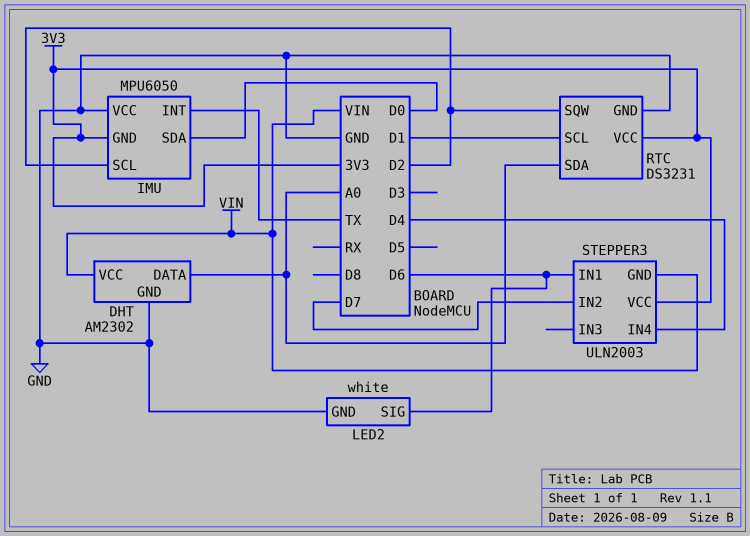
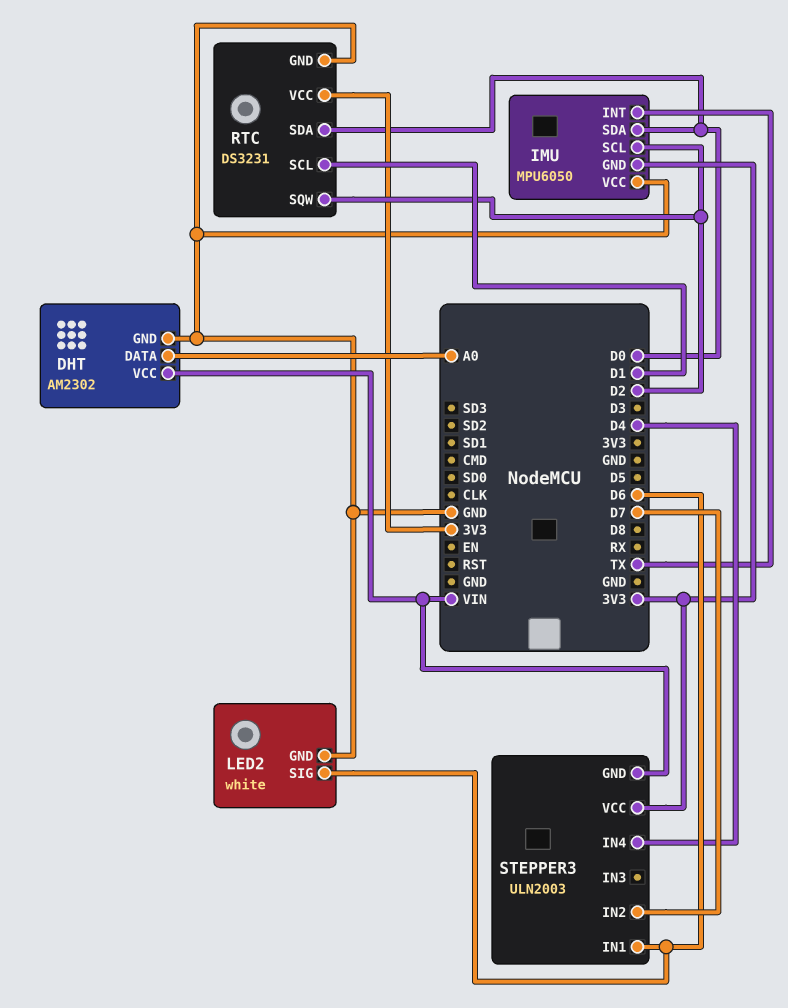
RTC pin SDA: A0 -> D0

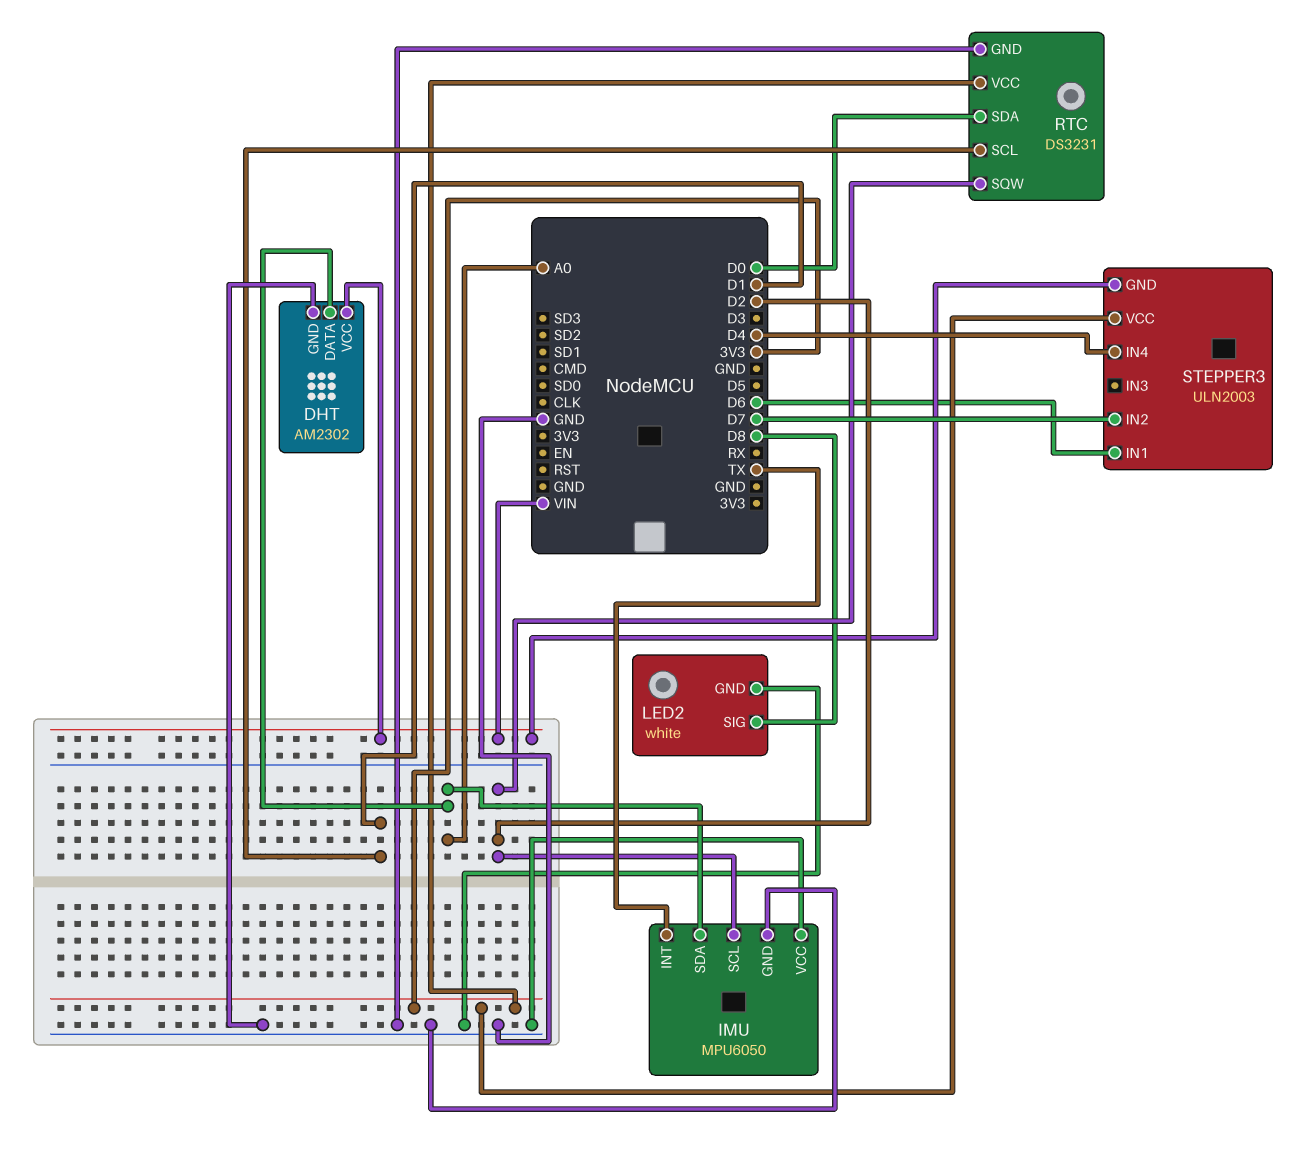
IMU pin GND: 3V3 -> GND
IMU pin SDA: D0 -> A0
LED2 pin SIG: D6 -> D8

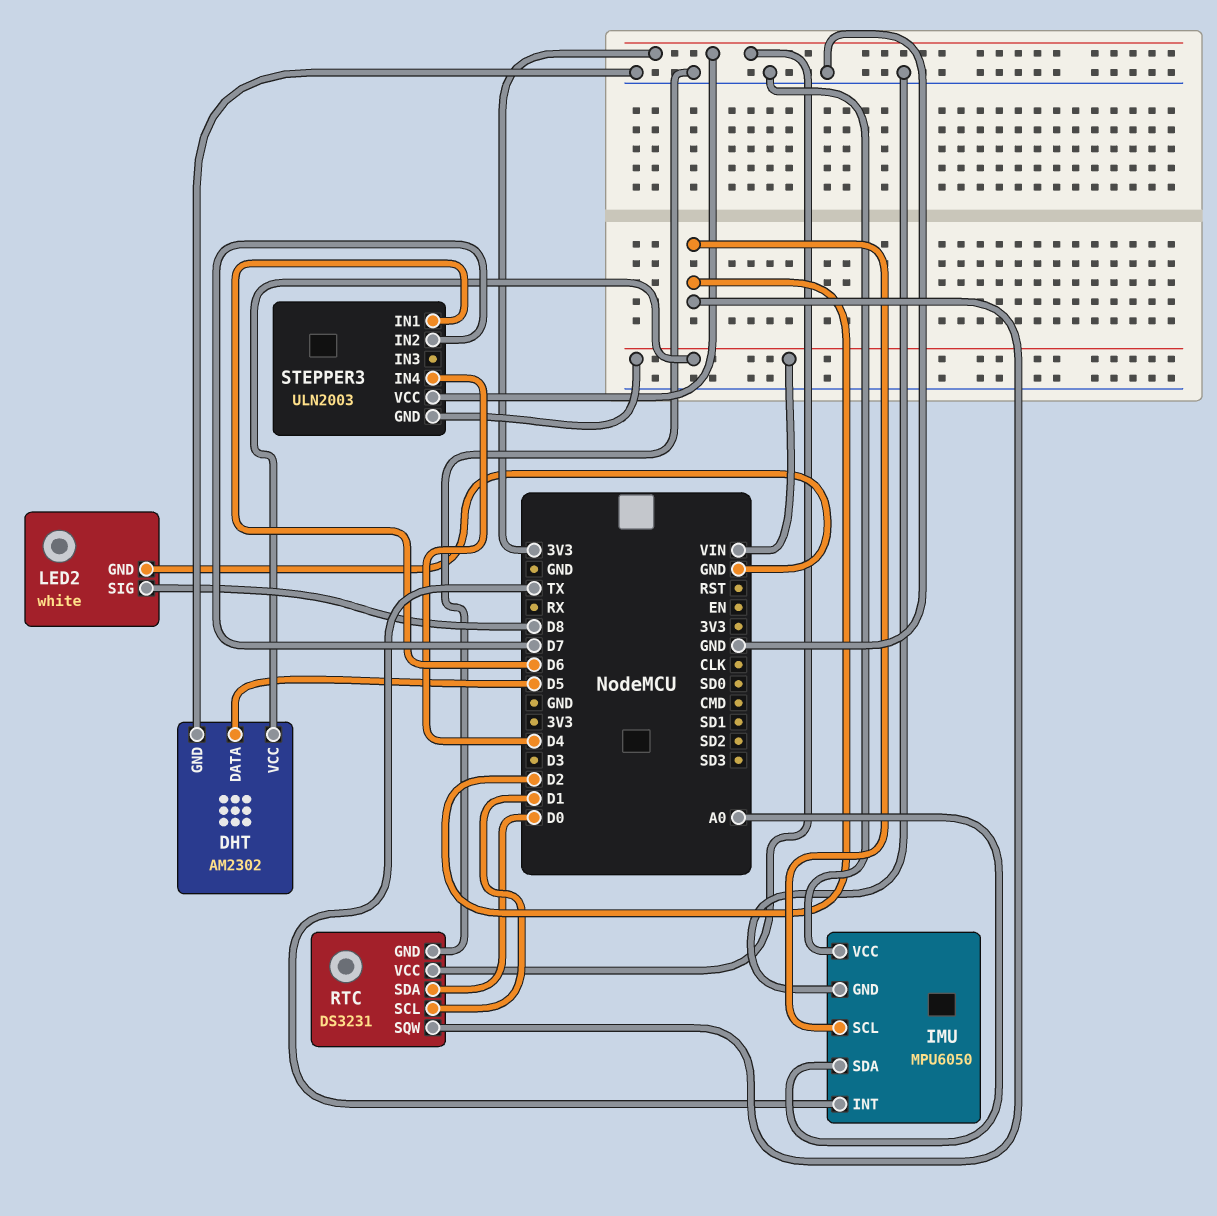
DHT pin DATA: A0 -> D5

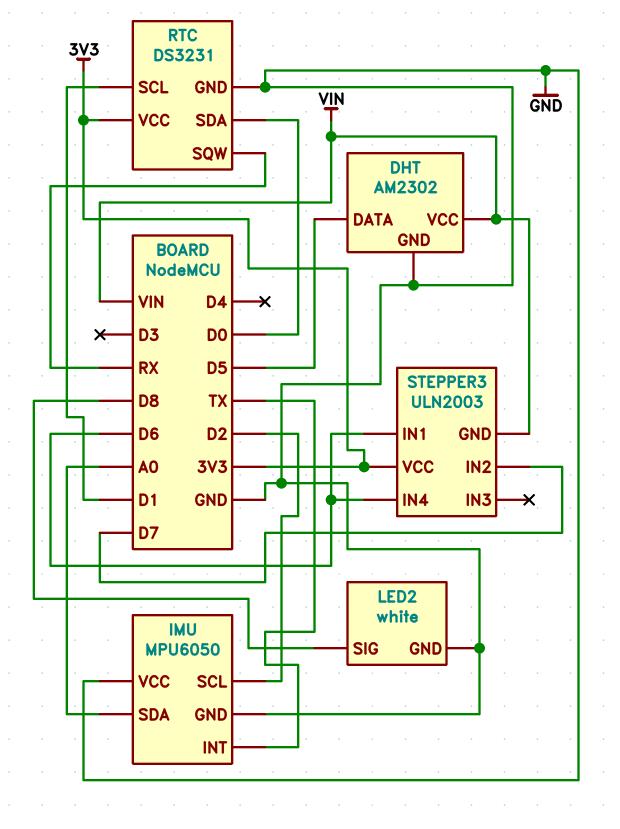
RTC pin SQW: D2 -> RX
STEPPER3 pin IN4: D4 -> D6

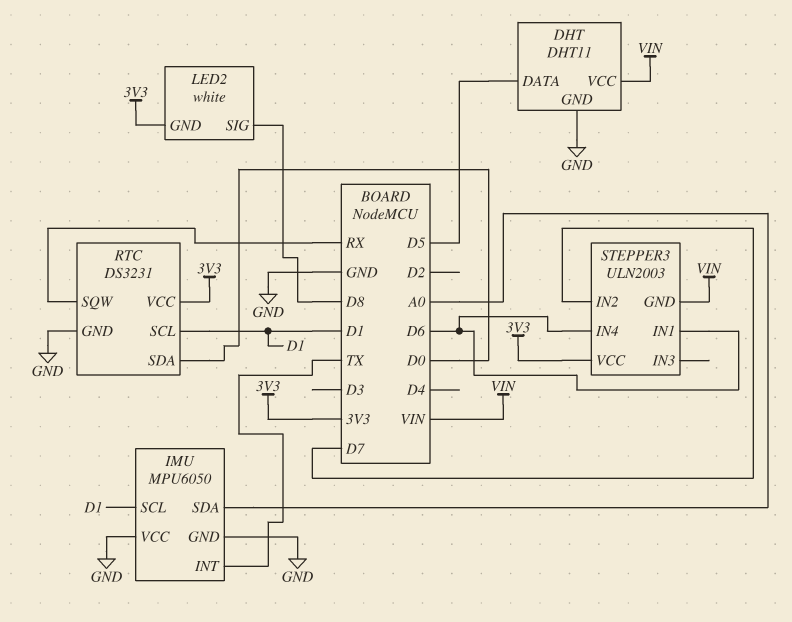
DHT: AM2302 -> DHT11
IMU pin SCL: D2 -> D1
LED2 pin GND: GND -> 3V3

